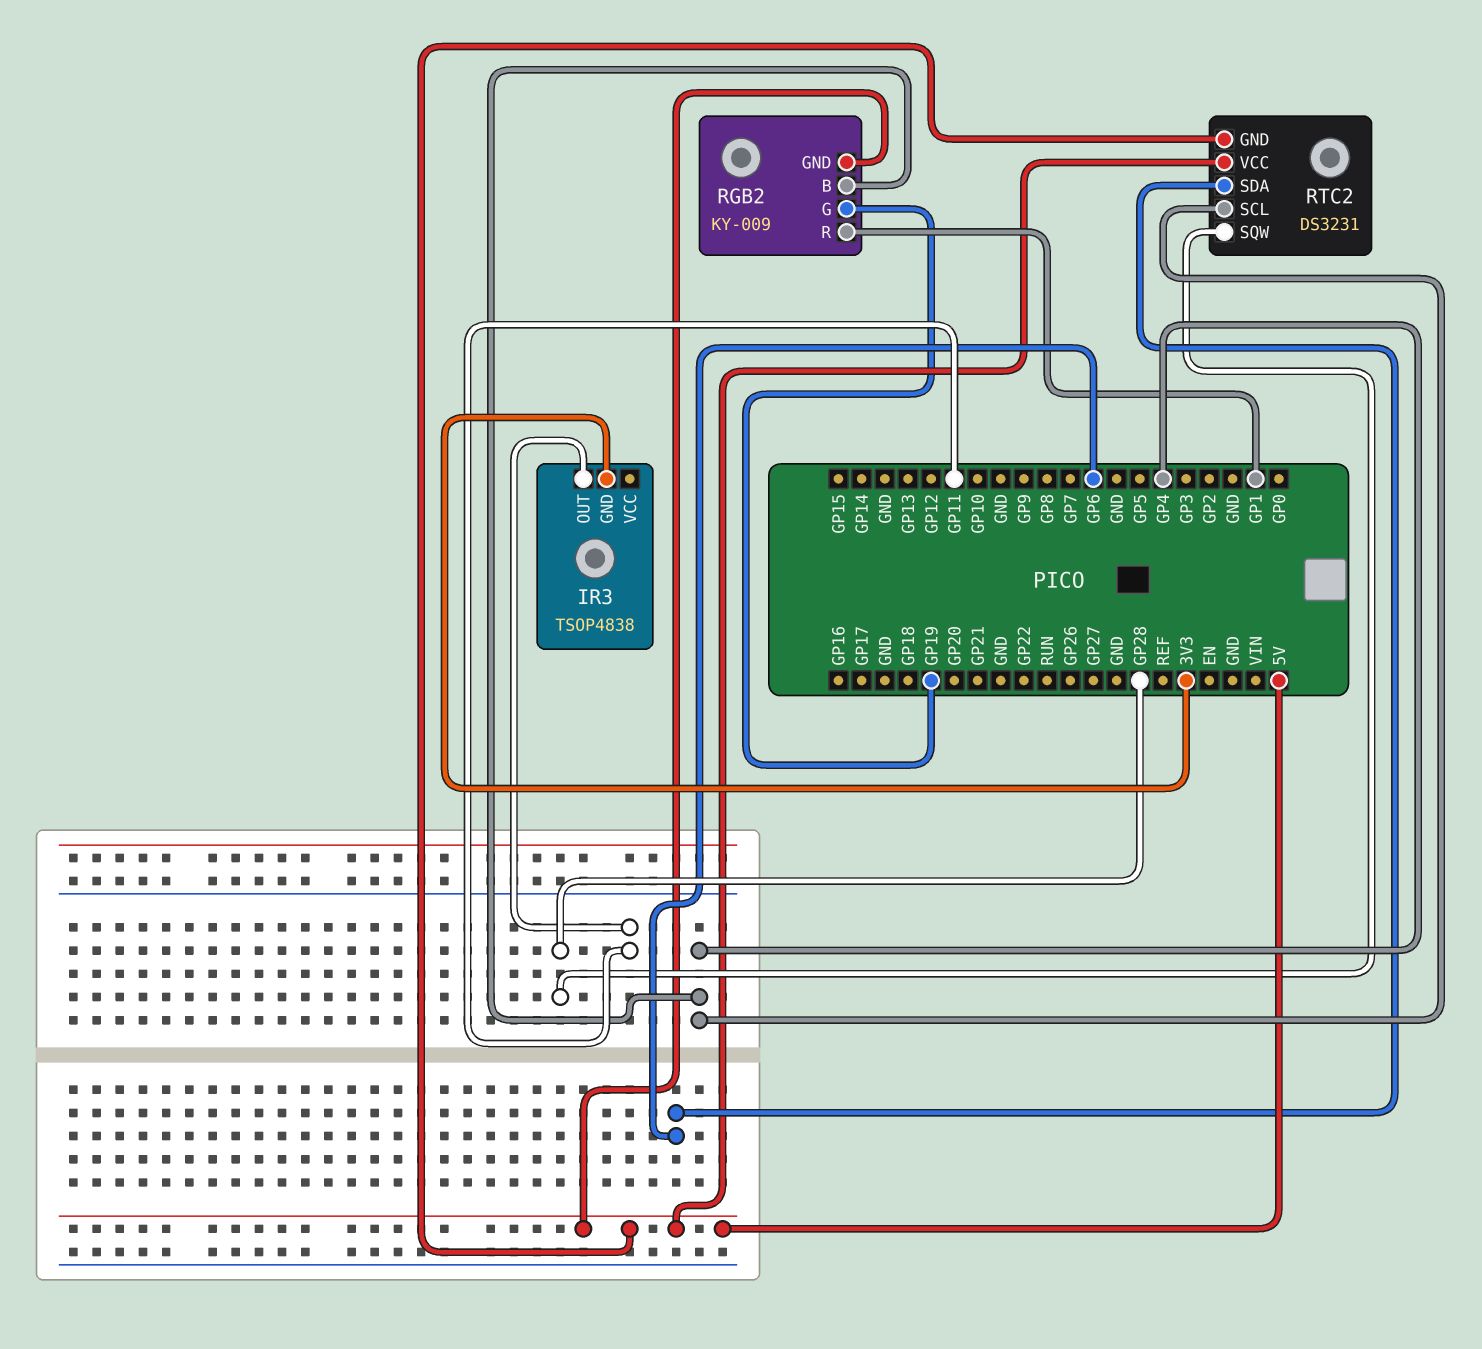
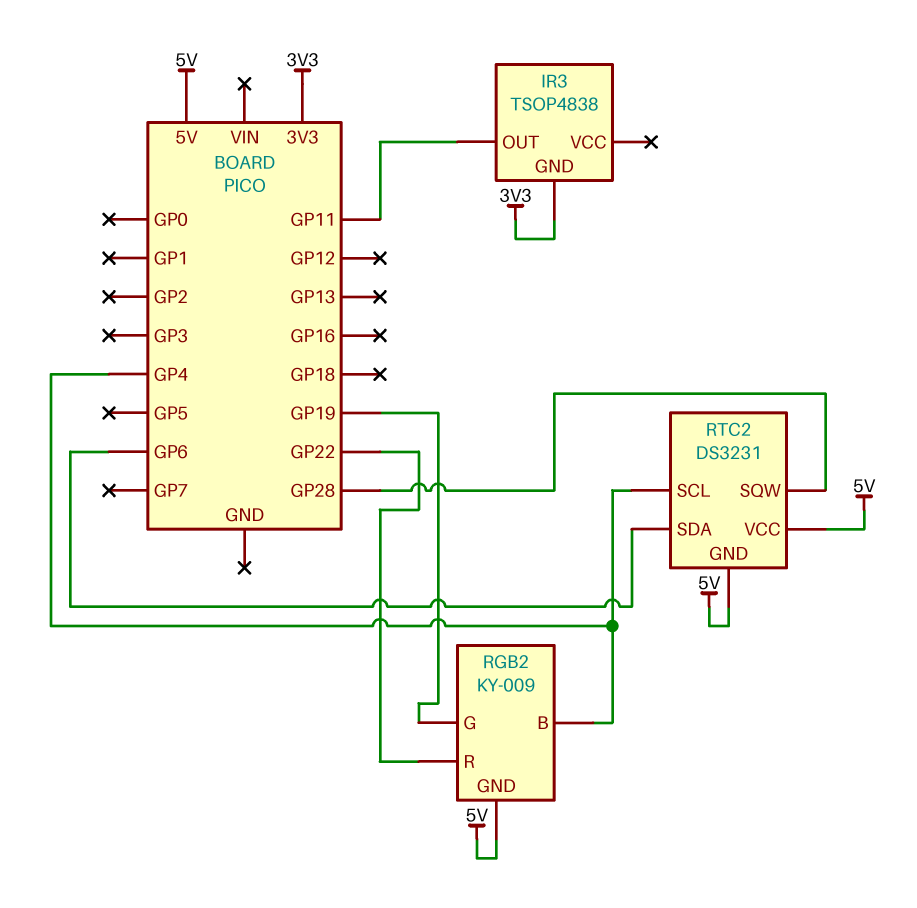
RGB2 pin R: GP1 -> GP22

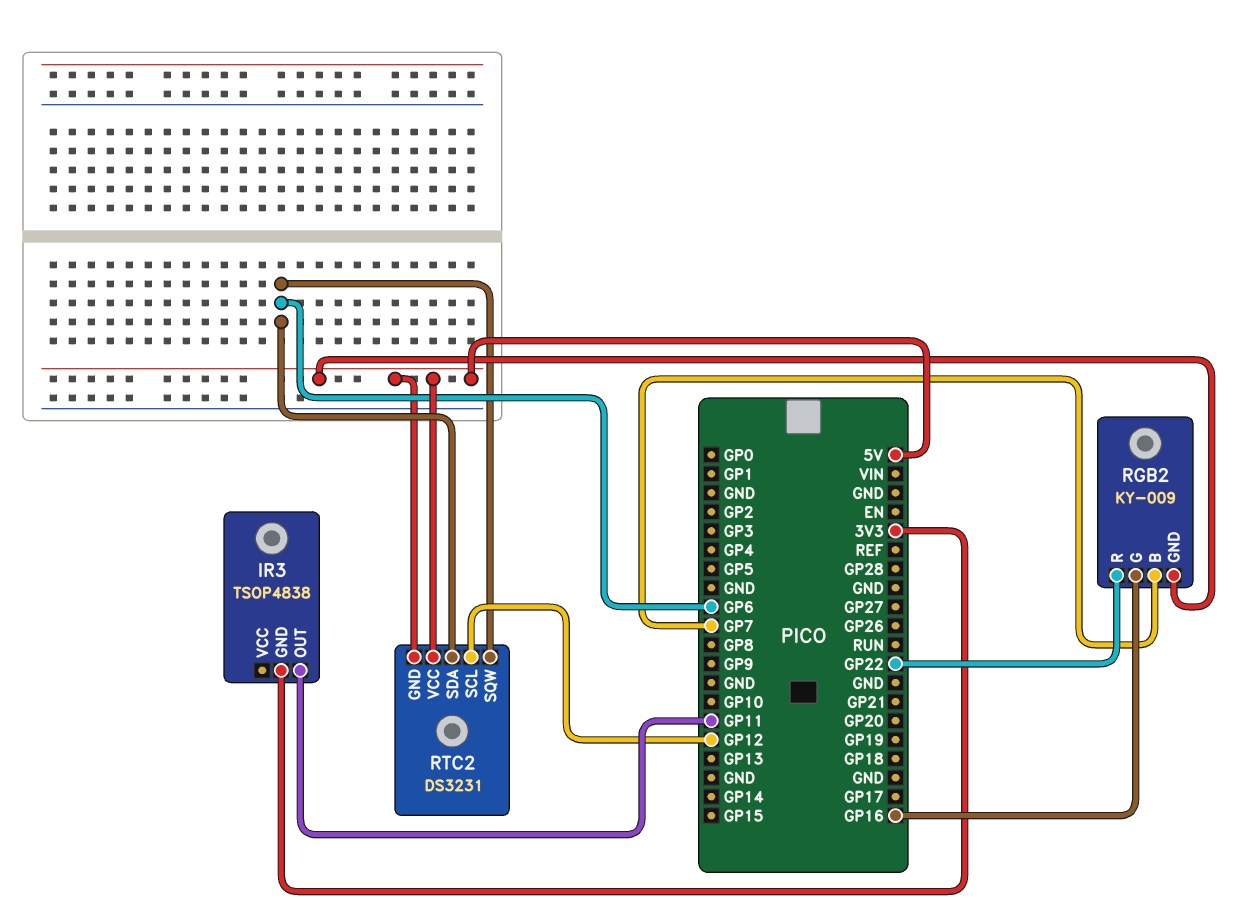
RGB2 pin B: GP4 -> GP7
RGB2 pin G: GP19 -> GP16
RTC2 pin SCL: GP4 -> GP12
RTC2 pin SQW: GP28 -> GP6

